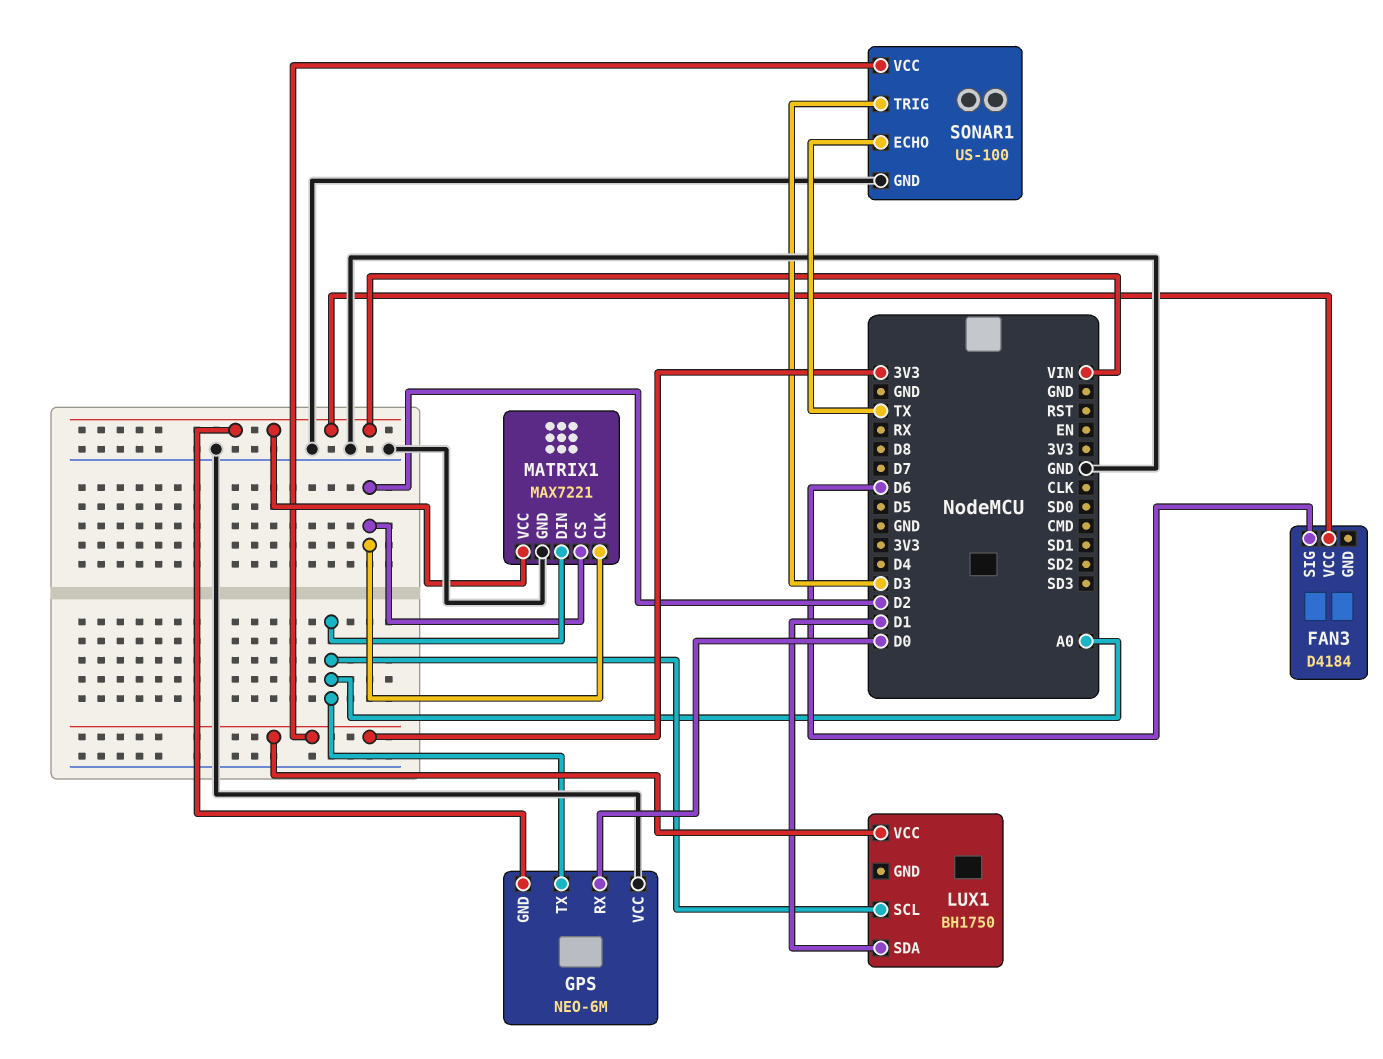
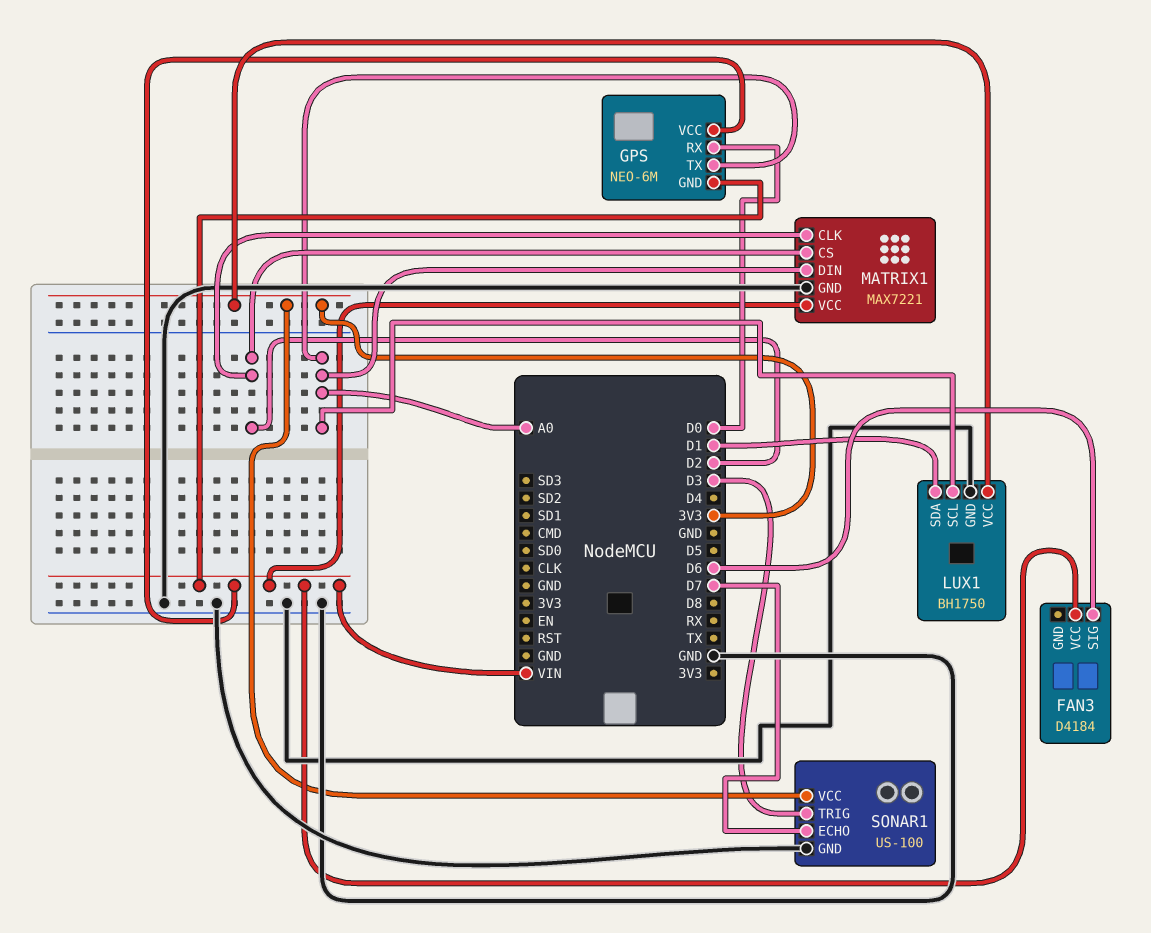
GPS pin VCC: GND -> VIN
LUX1 pin GND: none -> GND
SONAR1 pin ECHO: TX -> D7

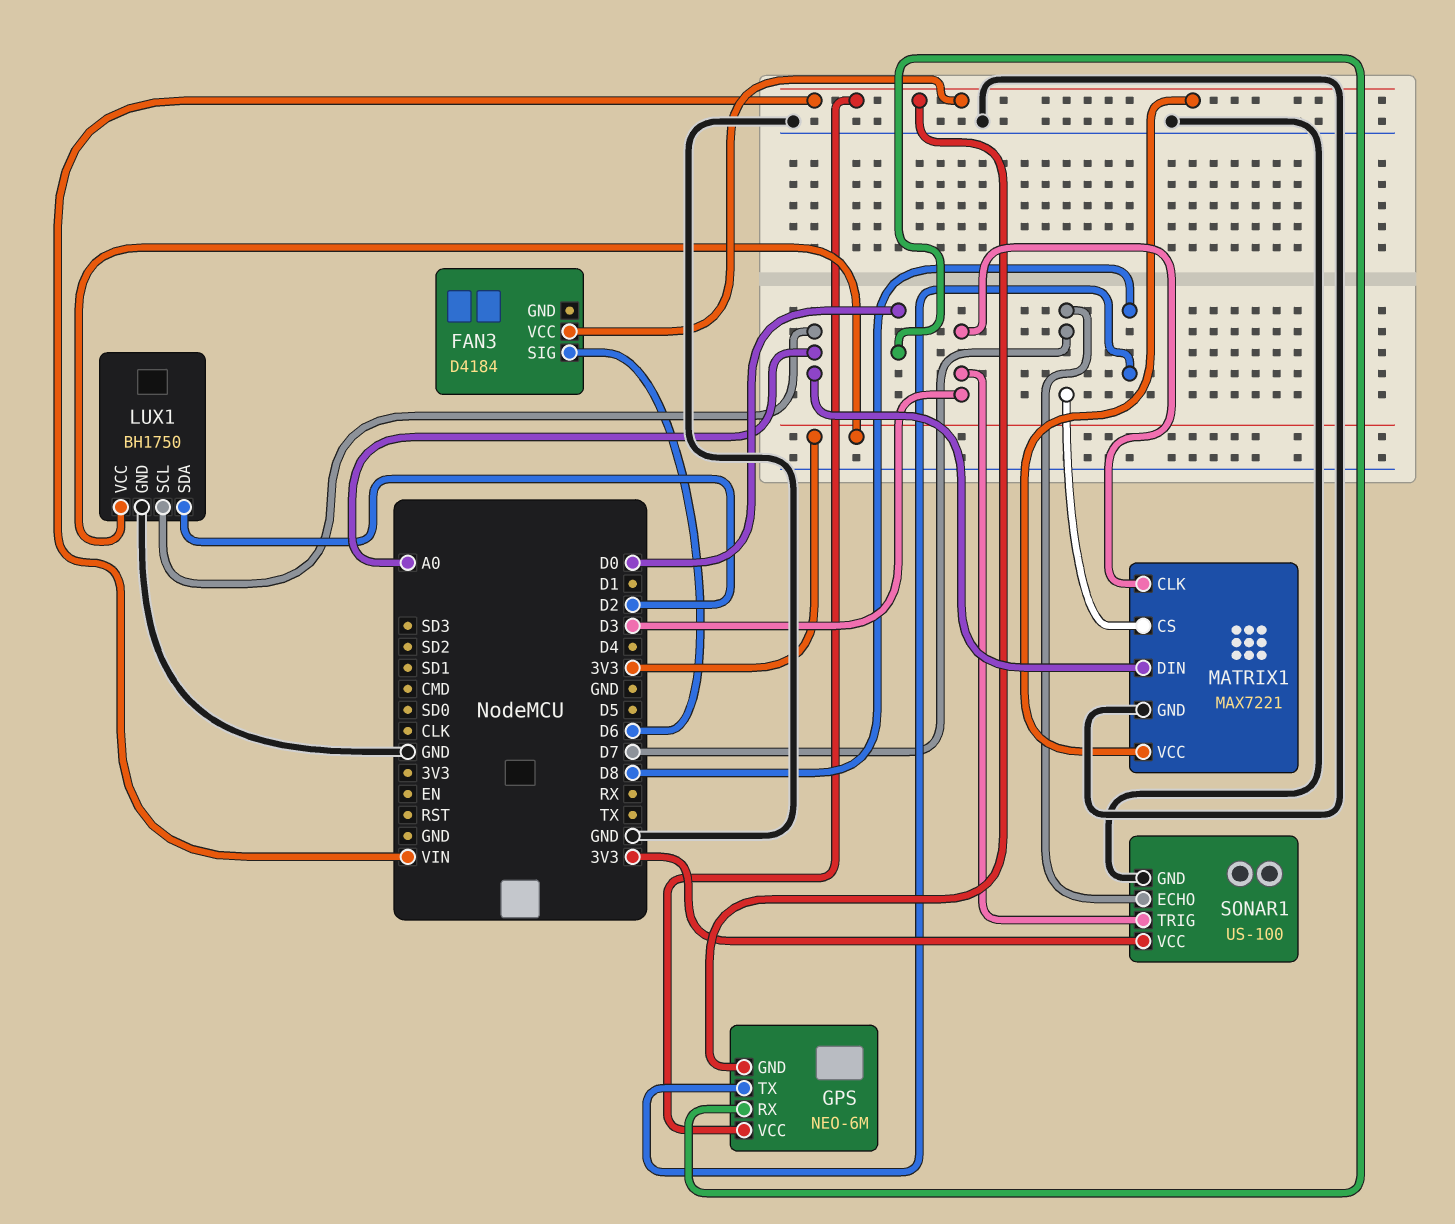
GPS pin TX: A0 -> D8
LUX1 pin SDA: D1 -> D2
MATRIX1 pin CLK: D2 -> D3
MATRIX1 pin CS: D2 -> D7

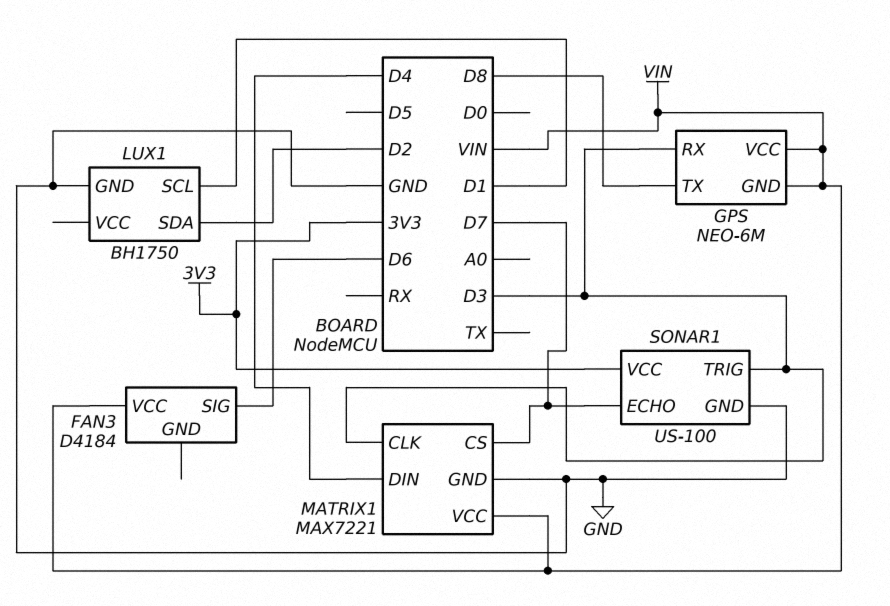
GPS pin RX: D0 -> D3
LUX1 pin SCL: A0 -> D1
LUX1 pin VCC: 3V3 -> none
MATRIX1 pin DIN: A0 -> D4

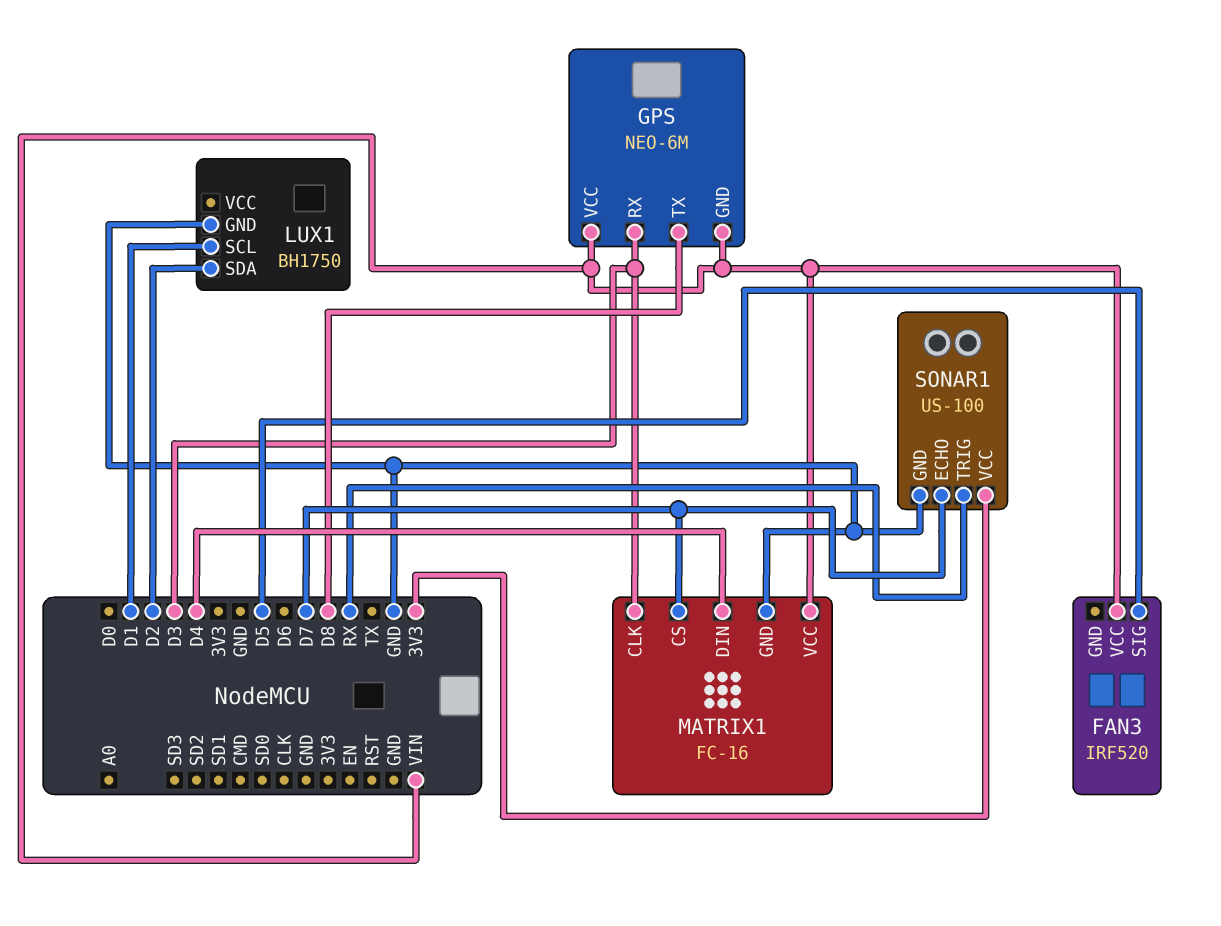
FAN3: D4184 -> IRF520
FAN3 pin SIG: D6 -> D5
MATRIX1: MAX7221 -> FC-16
SONAR1 pin TRIG: D3 -> RX

